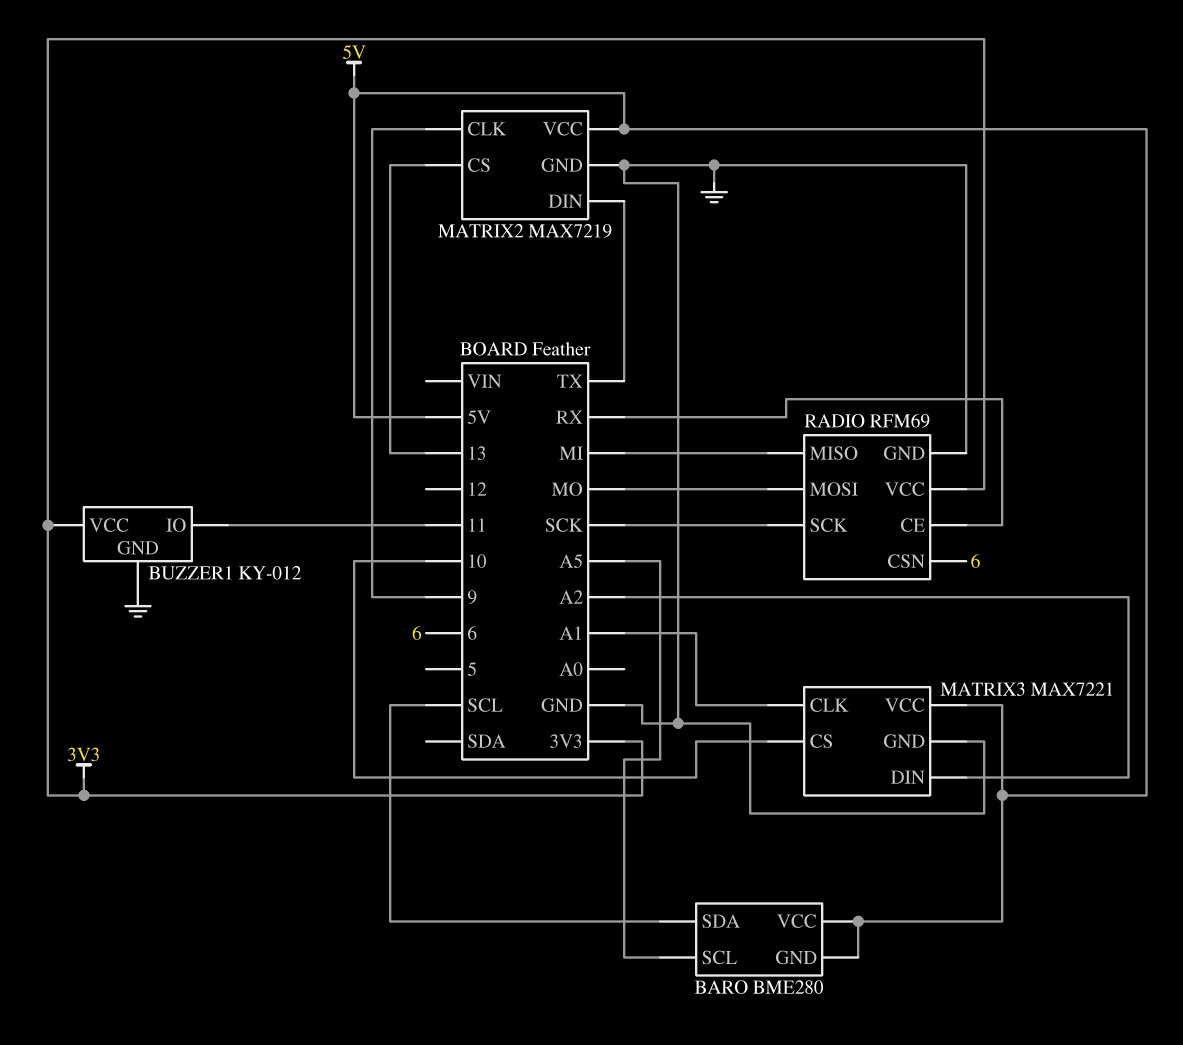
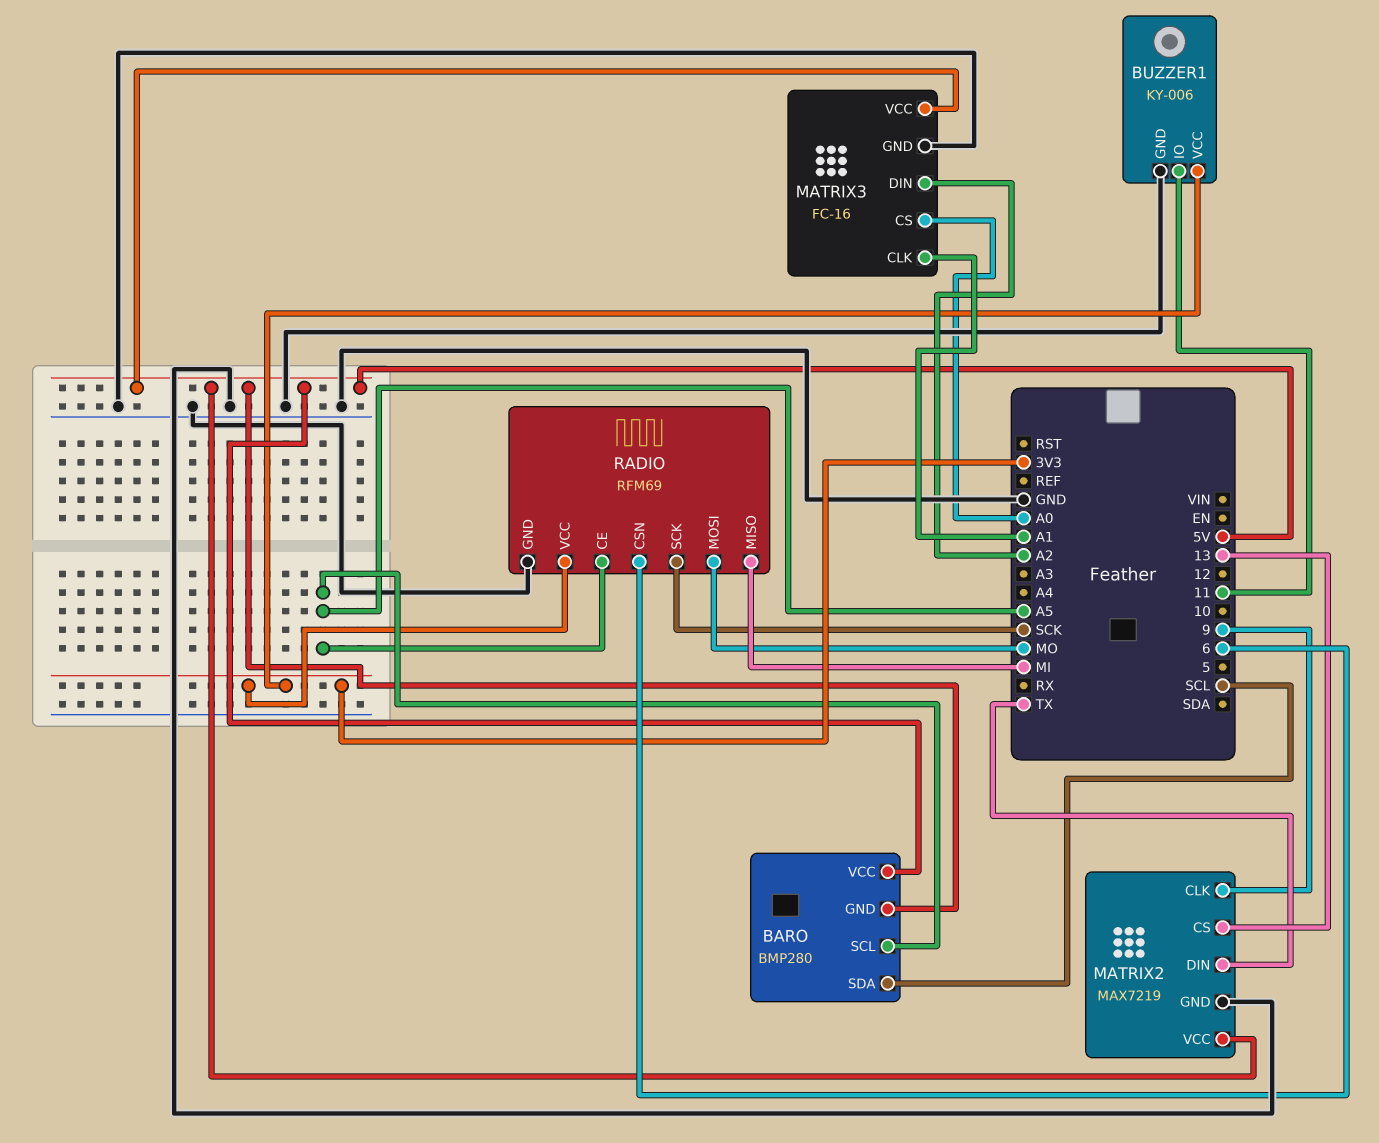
BARO: BME280 -> BMP280
BUZZER1: KY-012 -> KY-006
MATRIX3: MAX7221 -> FC-16
MATRIX3 pin CS: 10 -> A0
RADIO pin CE: RX -> A5

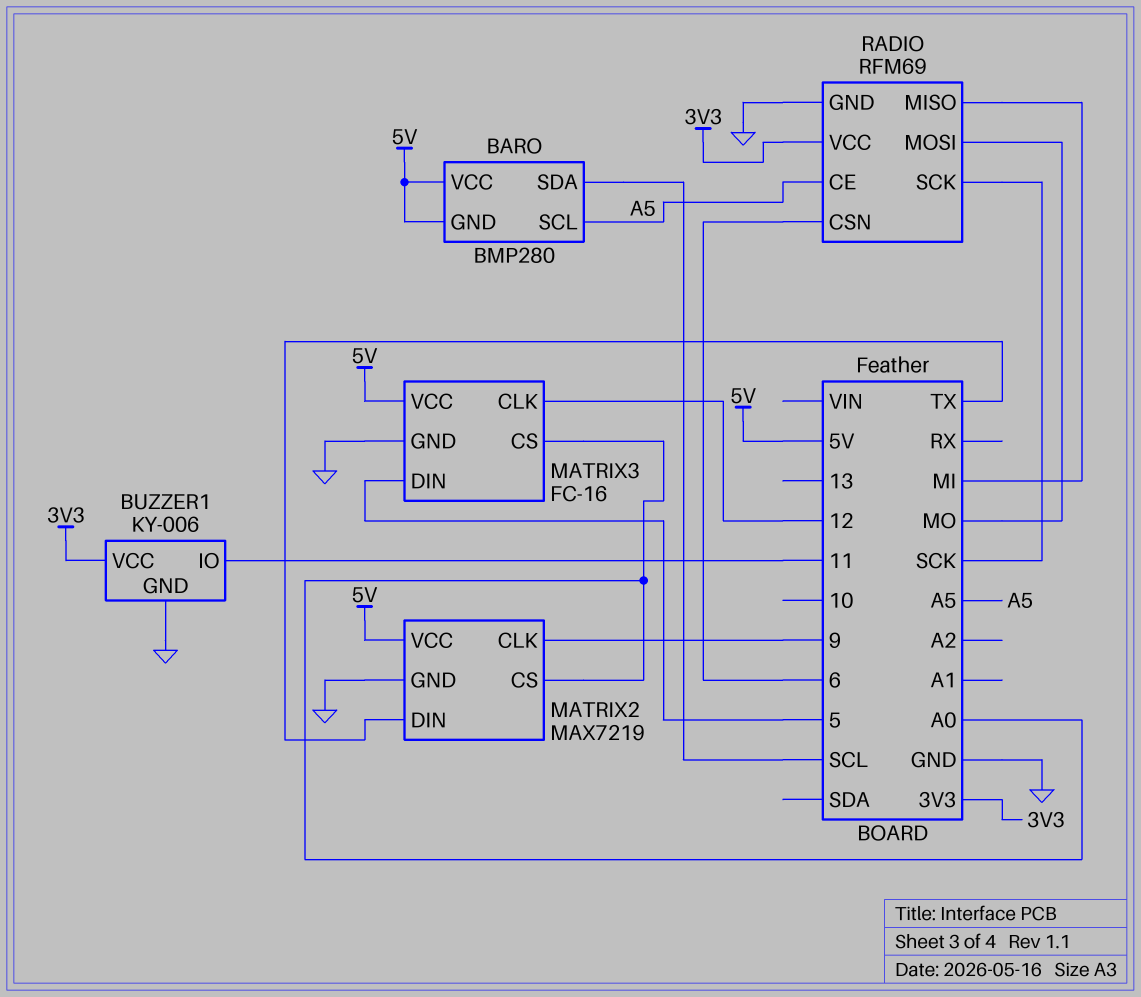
MATRIX2 pin CS: 13 -> A0
MATRIX3 pin CLK: A1 -> 12
MATRIX3 pin DIN: A2 -> 5

